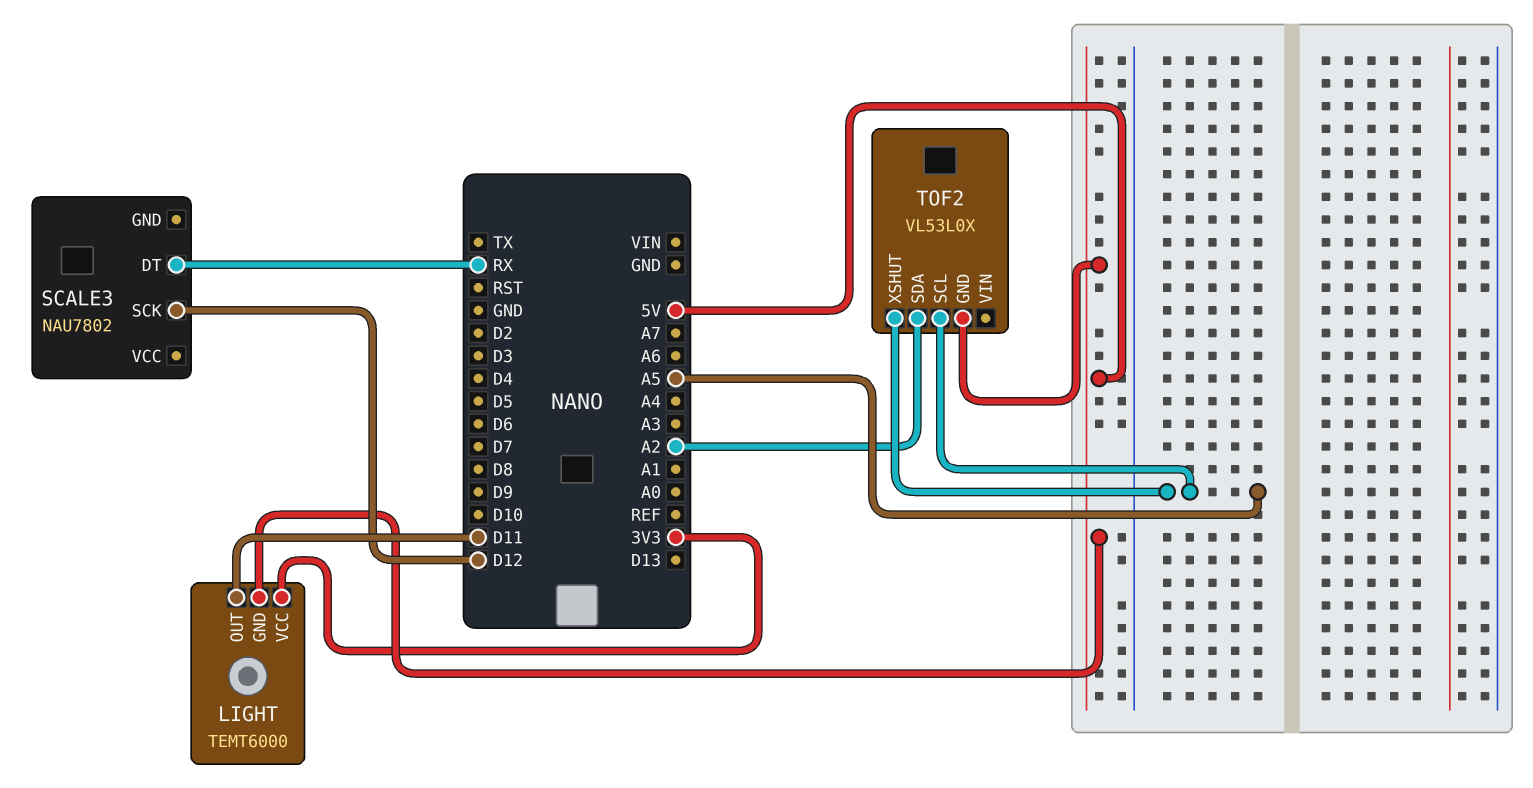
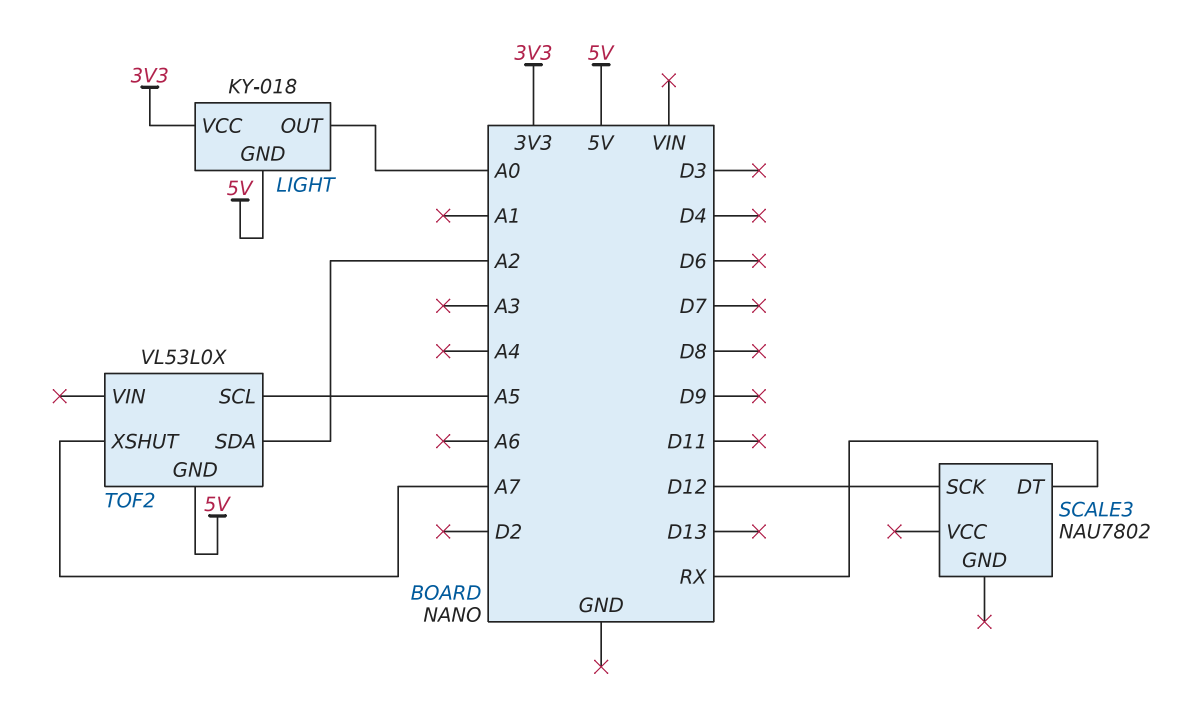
LIGHT: TEMT6000 -> KY-018
LIGHT pin OUT: D11 -> A0
TOF2 pin XSHUT: A5 -> A7

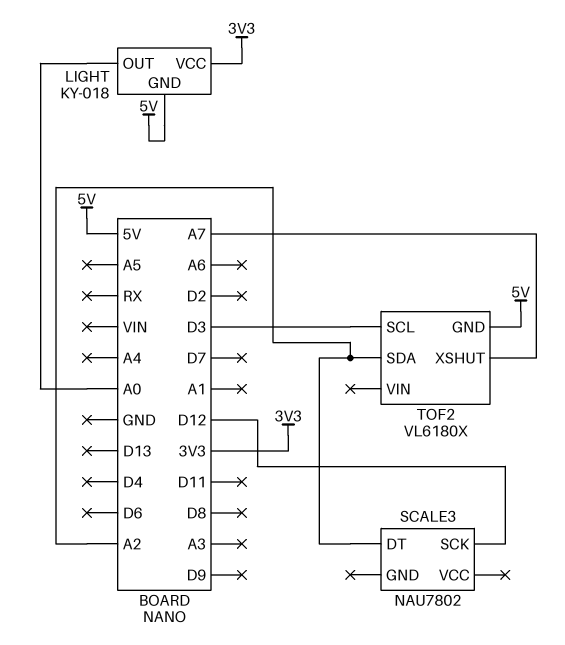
SCALE3 pin DT: RX -> A2
TOF2: VL53L0X -> VL6180X
TOF2 pin SCL: A5 -> D3

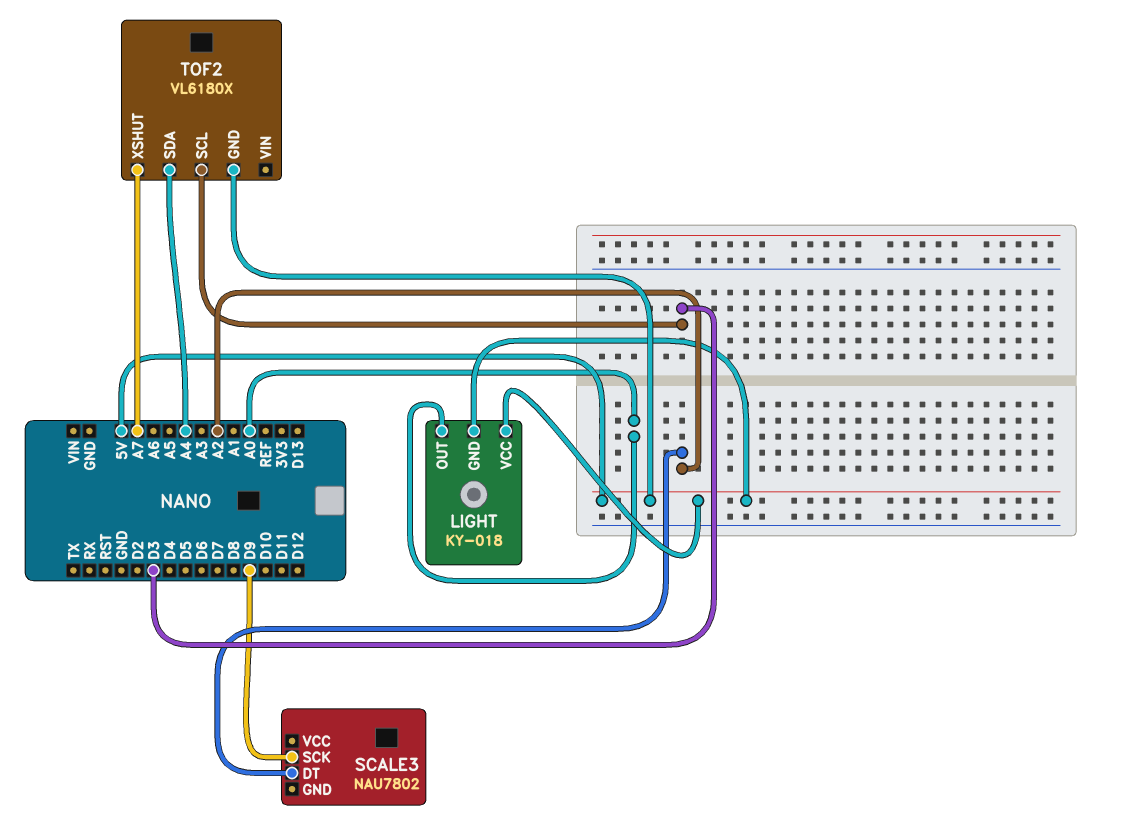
LIGHT pin VCC: 3V3 -> 5V
SCALE3 pin SCK: D12 -> D9
TOF2 pin SDA: A2 -> A4

